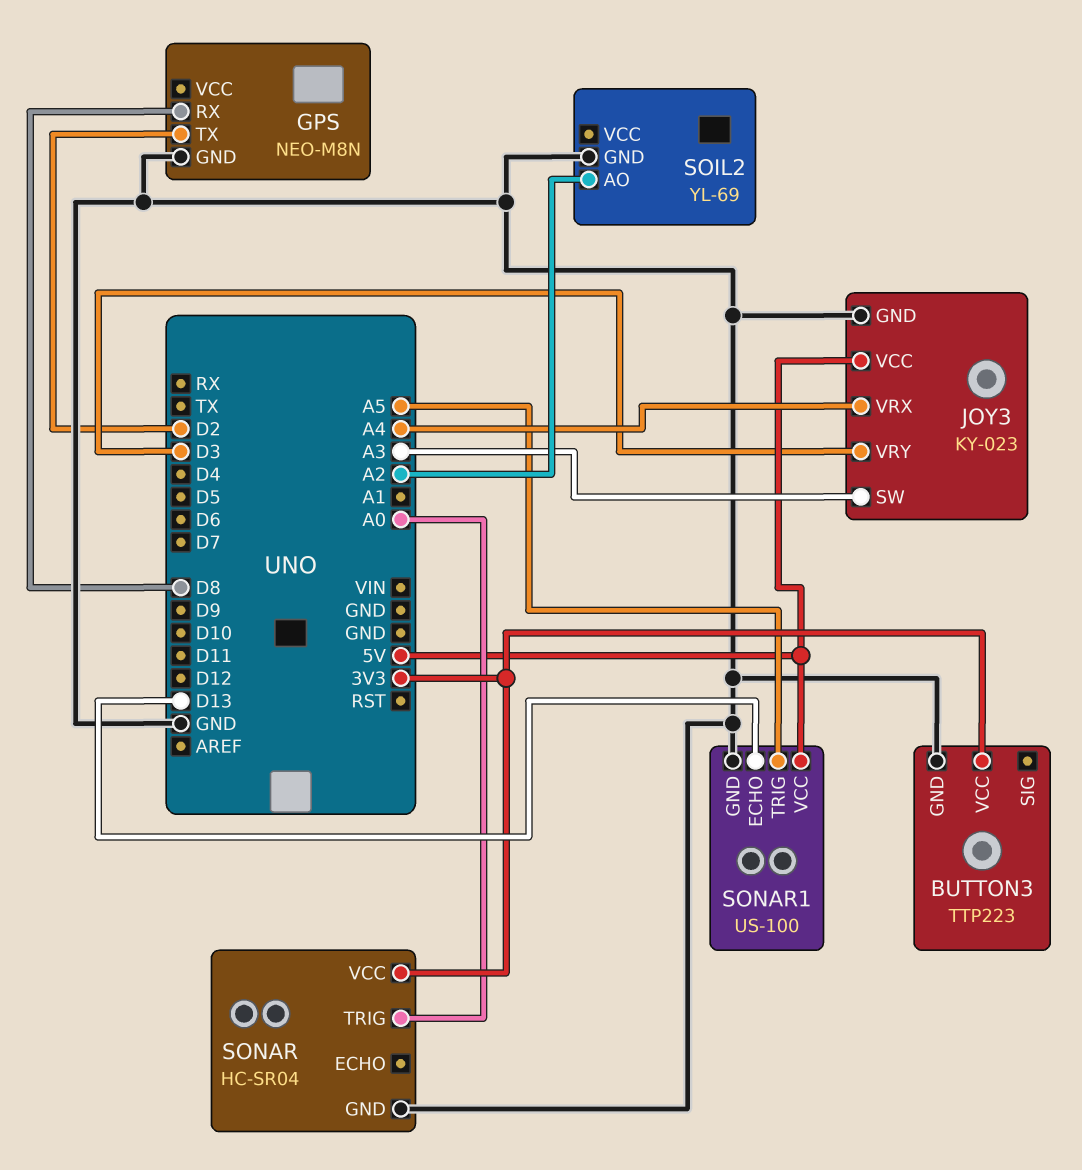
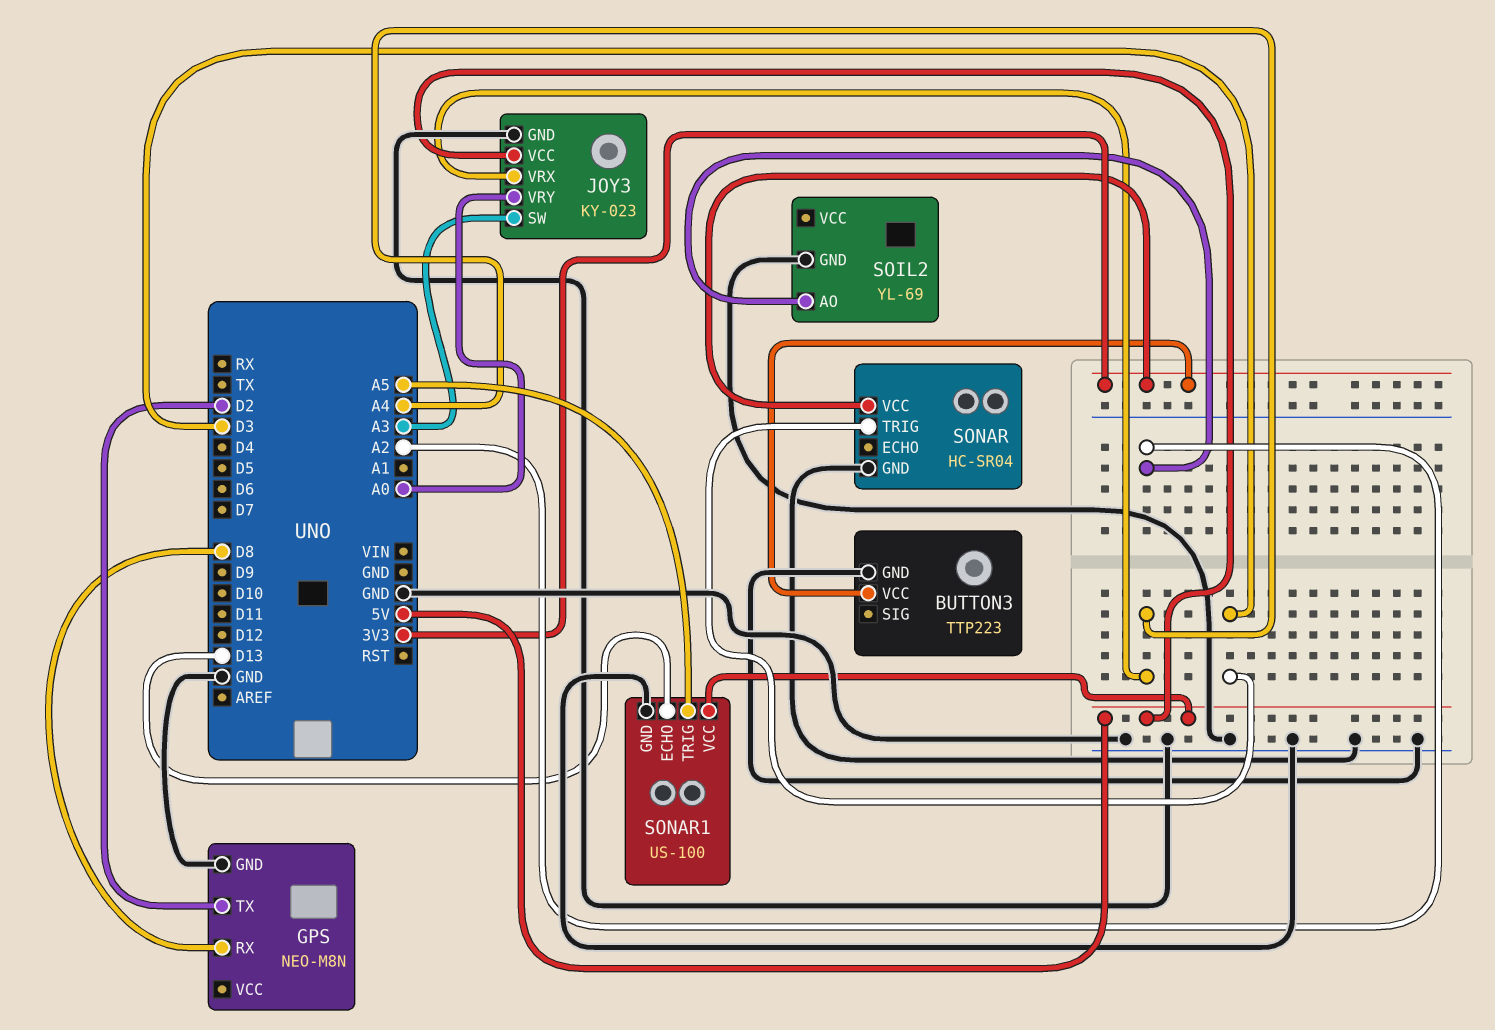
JOY3 pin VRY: D3 -> A0
SONAR pin TRIG: A0 -> D3

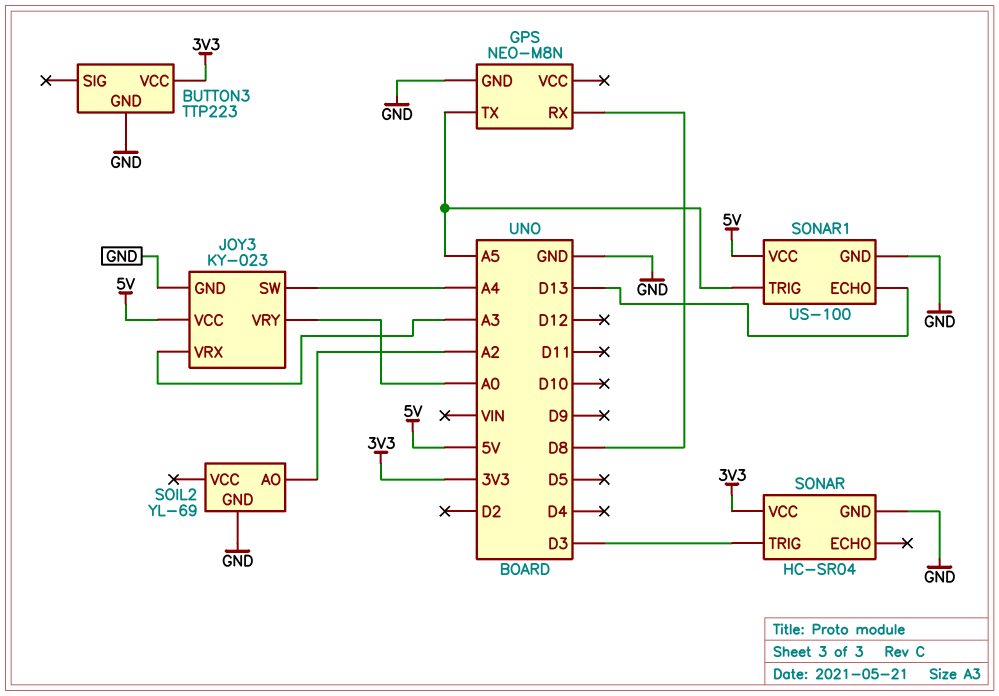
GPS pin TX: D2 -> A5
JOY3 pin SW: A3 -> A4
JOY3 pin VRX: A4 -> A3

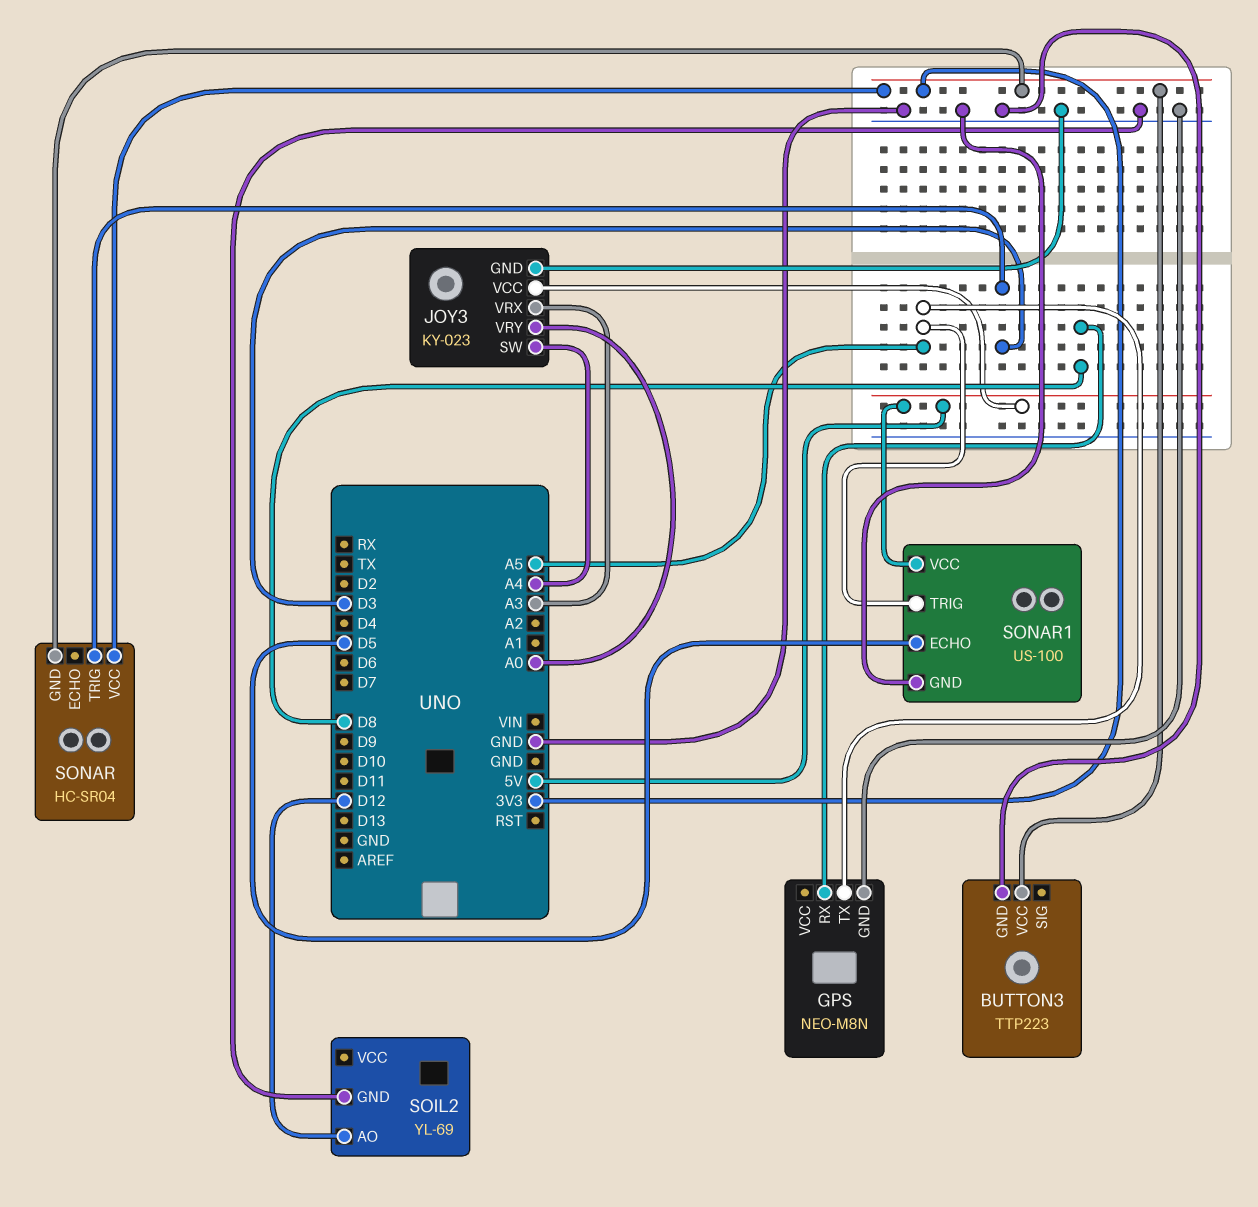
SOIL2 pin AO: A2 -> D12
SONAR pin GND: GND -> 3V3
SONAR1 pin ECHO: D13 -> D5

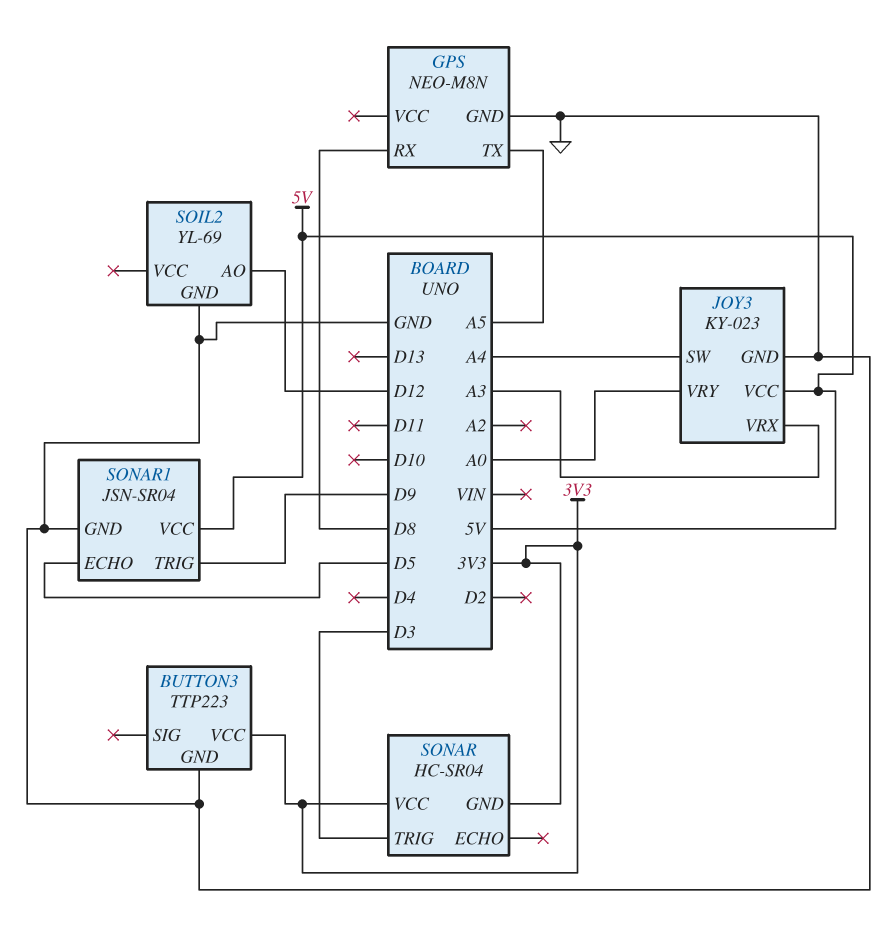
SONAR1: US-100 -> JSN-SR04
SONAR1 pin TRIG: A5 -> D9

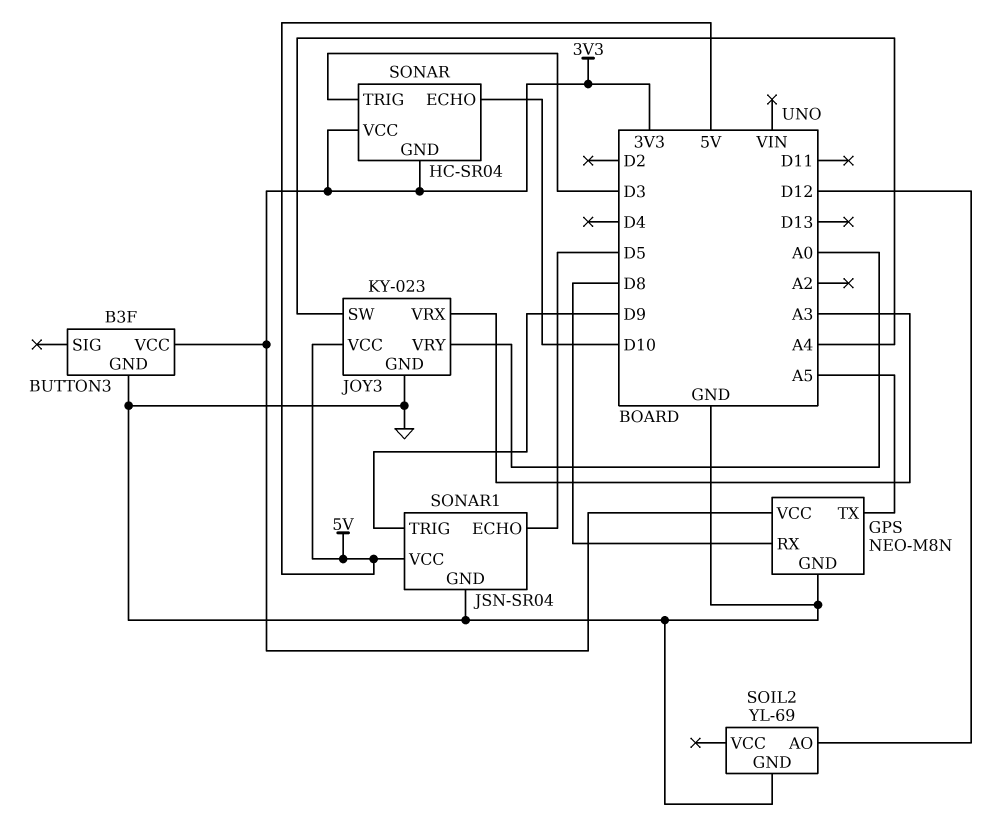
BUTTON3: TTP223 -> B3F
GPS pin VCC: none -> 3V3
SONAR pin ECHO: none -> D10

